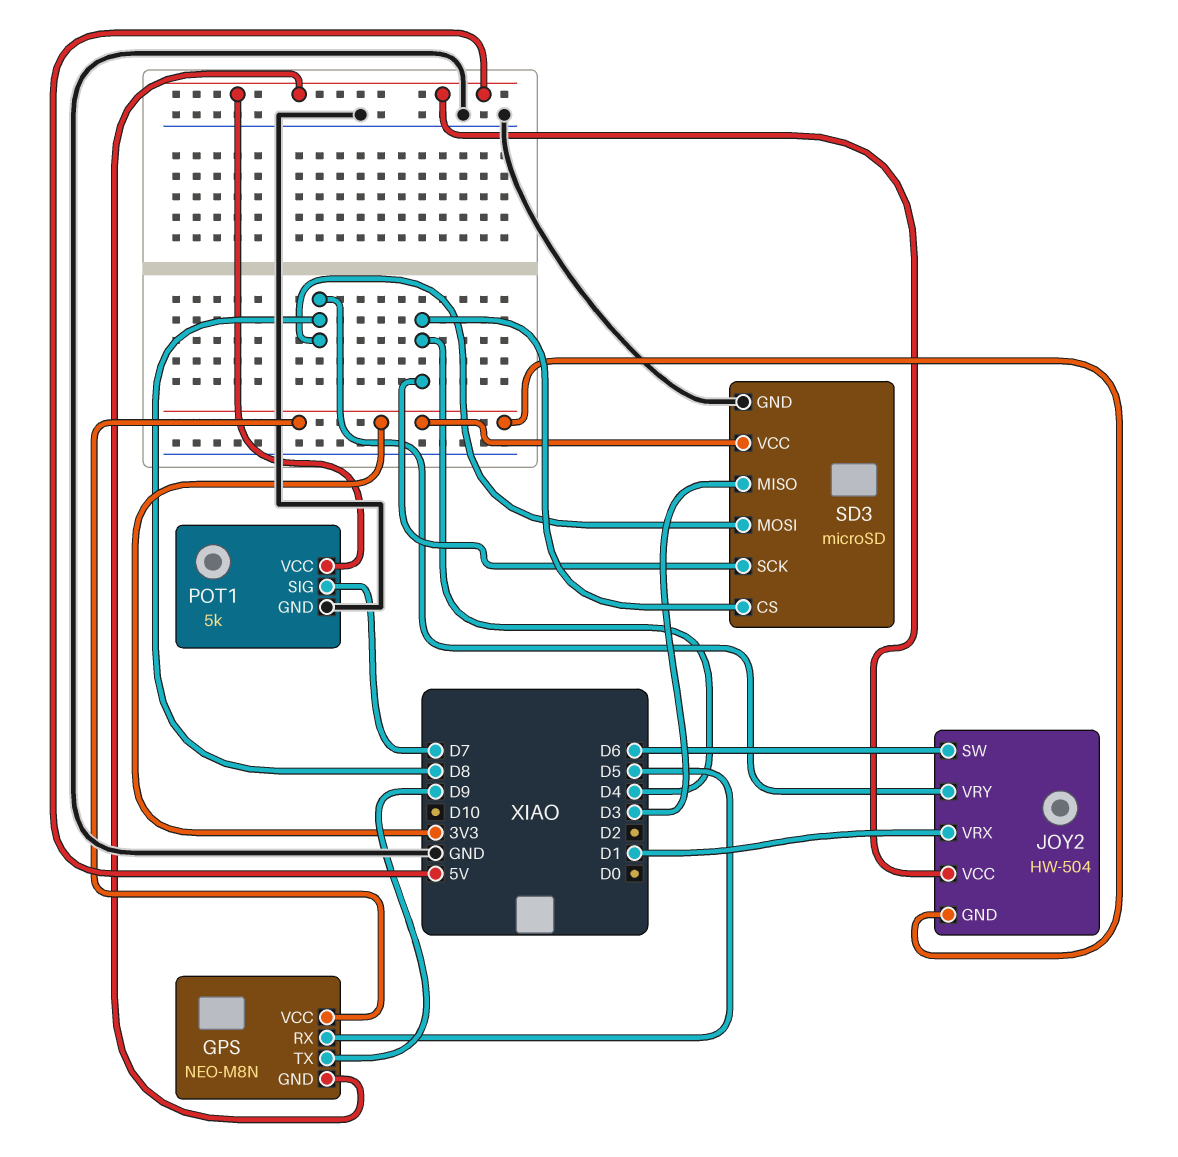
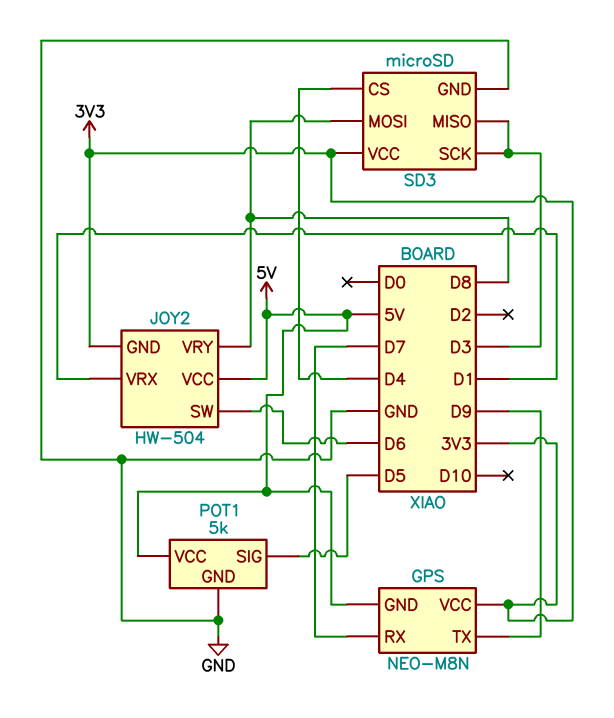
GPS pin RX: D5 -> D7
POT1 pin SIG: D7 -> D5
SD3 pin SCK: D4 -> D3

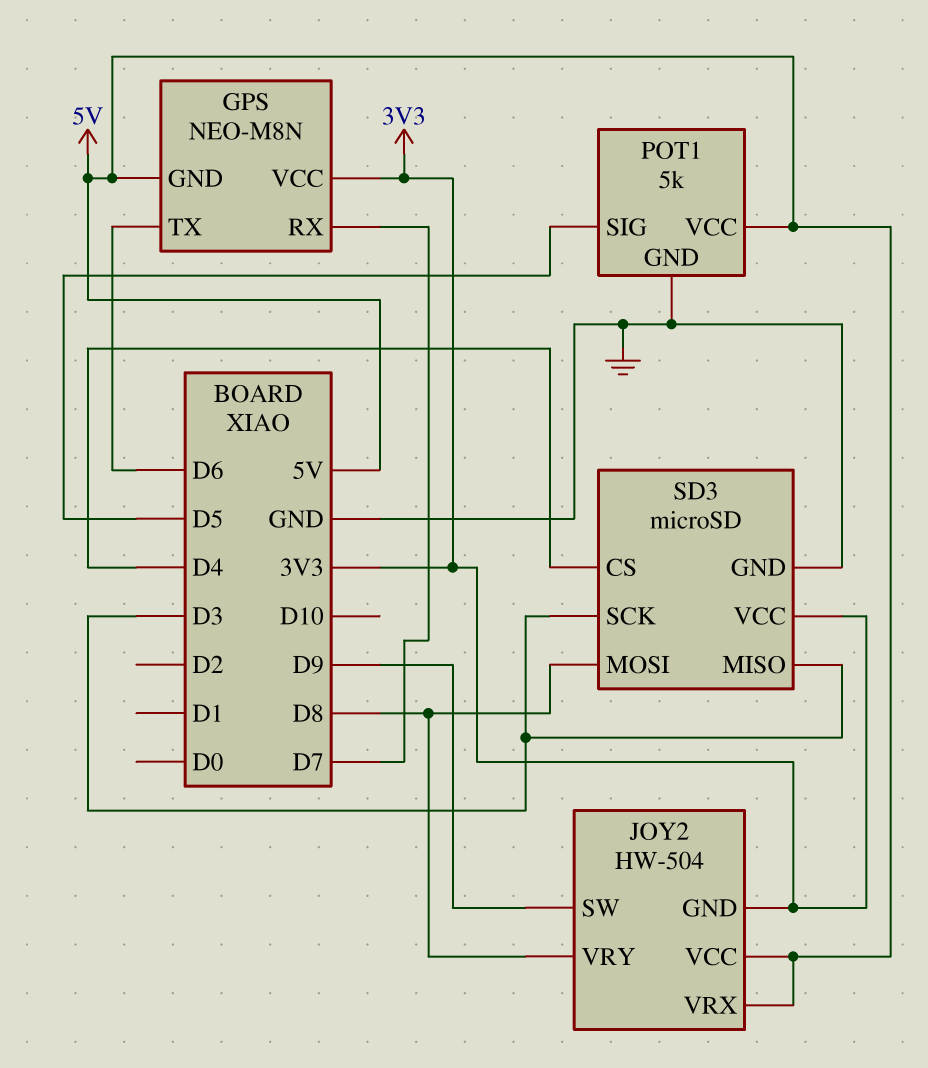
GPS pin TX: D9 -> D6
JOY2 pin SW: D6 -> D9
JOY2 pin VRX: D1 -> 5V

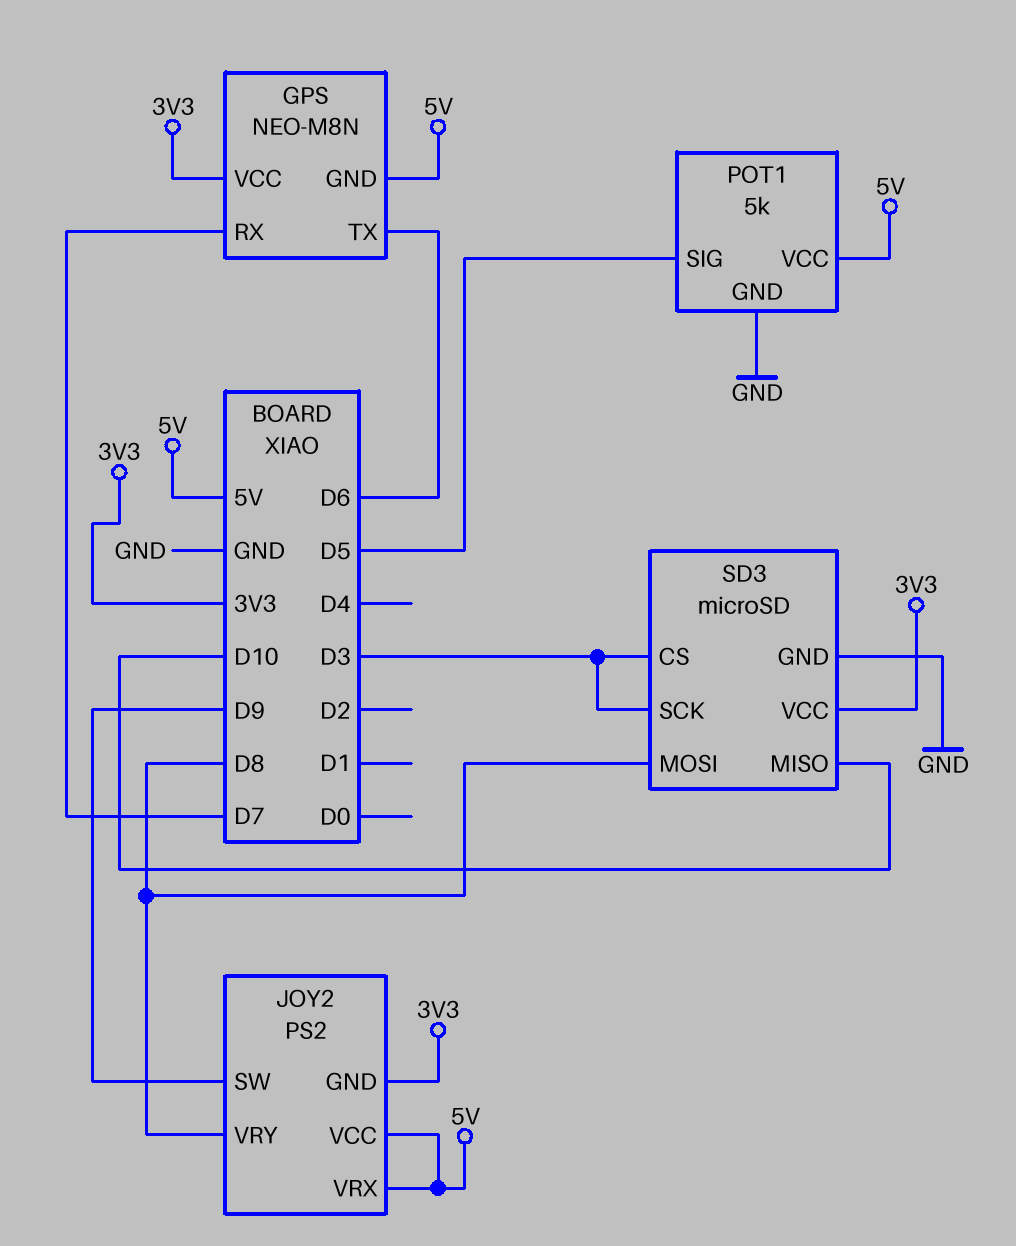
JOY2: HW-504 -> PS2
SD3 pin CS: D4 -> D3
SD3 pin MISO: D3 -> D10

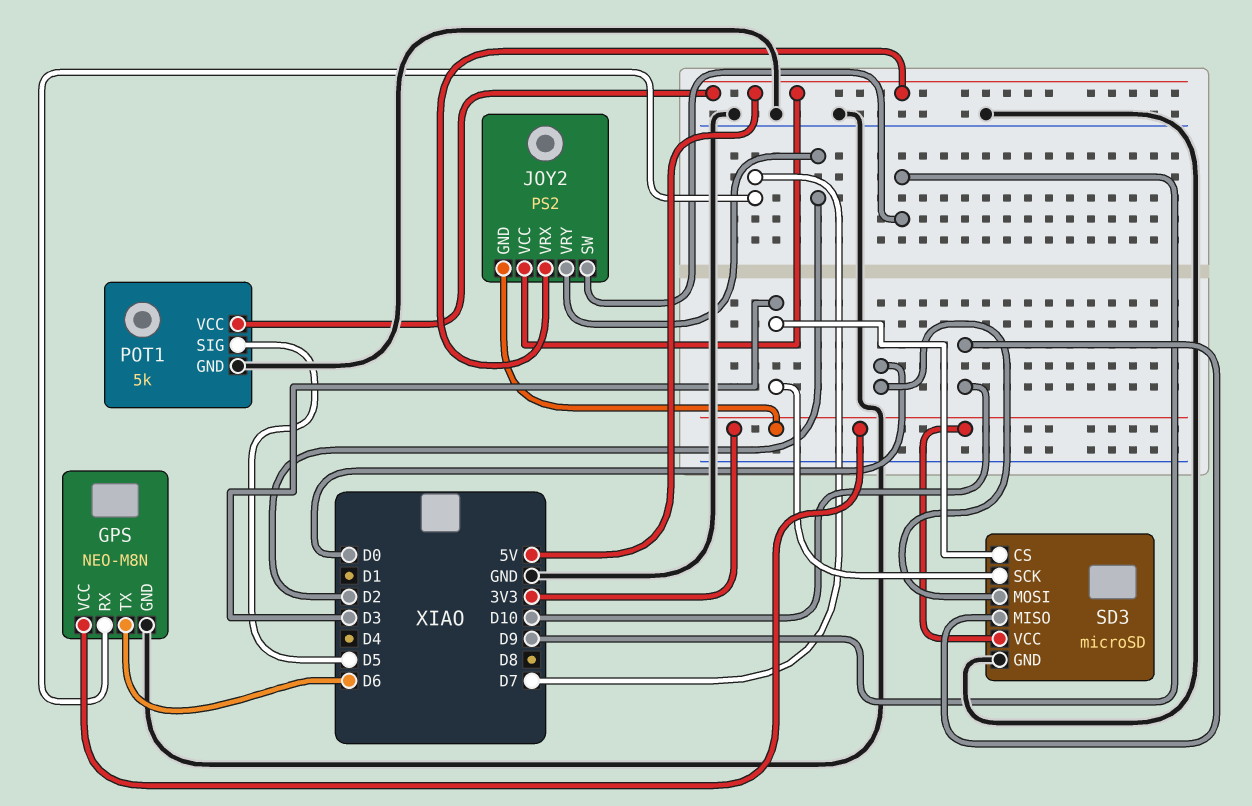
GPS pin GND: 5V -> GND
JOY2 pin VRY: D8 -> D2
SD3 pin MOSI: D8 -> D0

